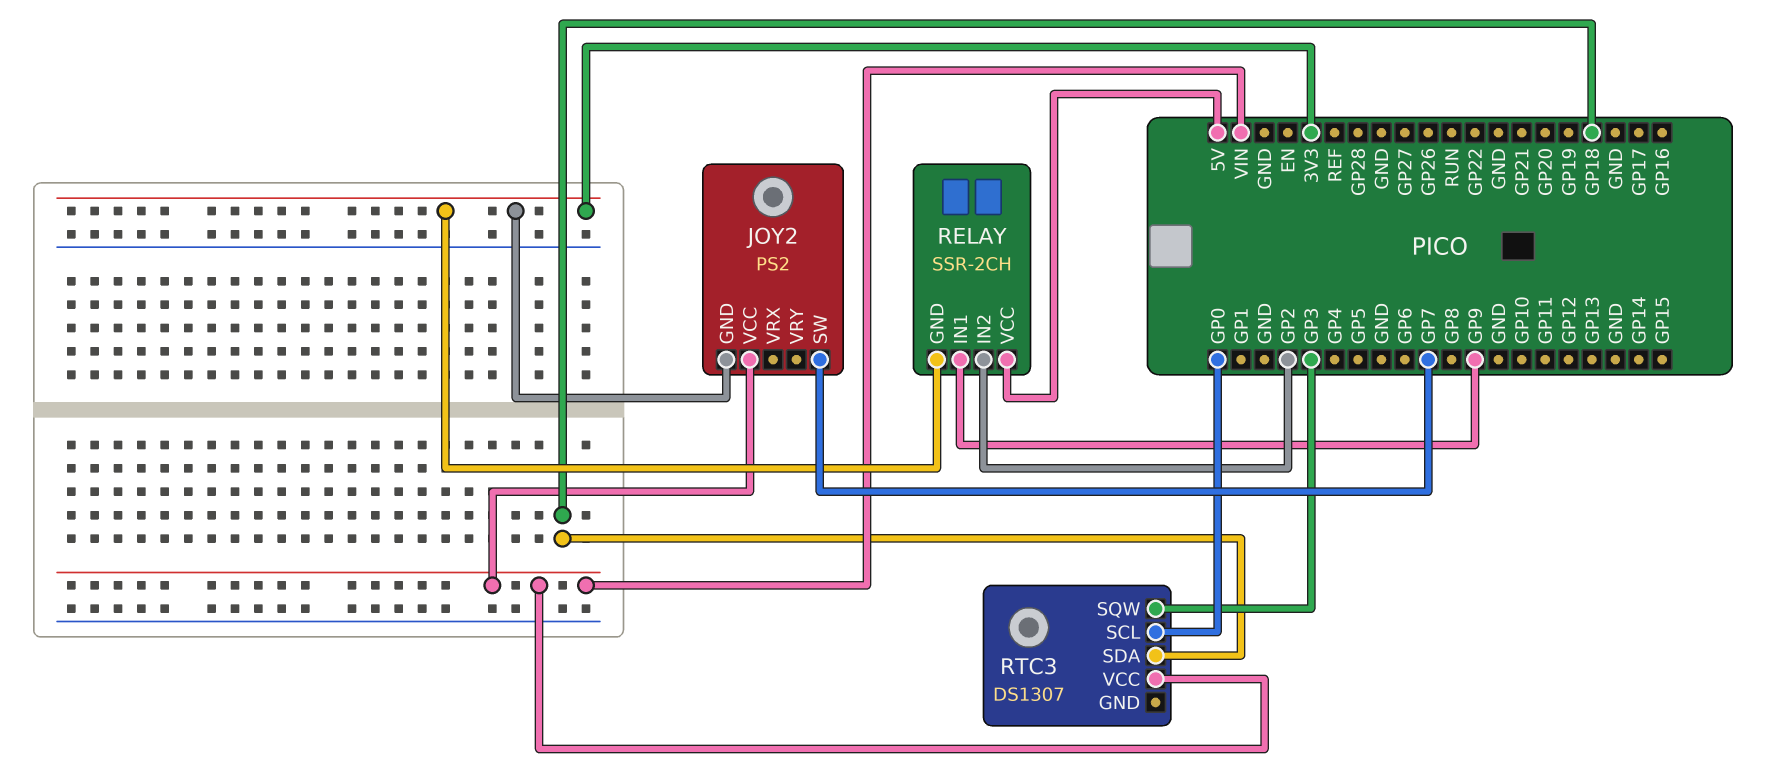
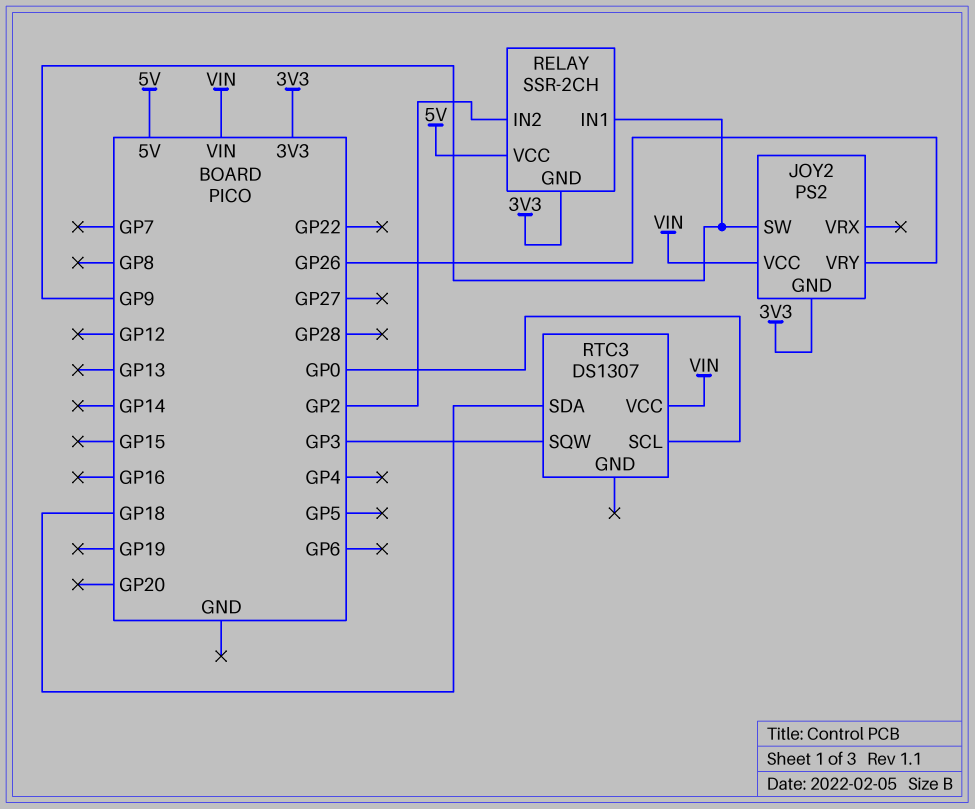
JOY2 pin SW: GP7 -> GP9
JOY2 pin VRY: none -> GP26

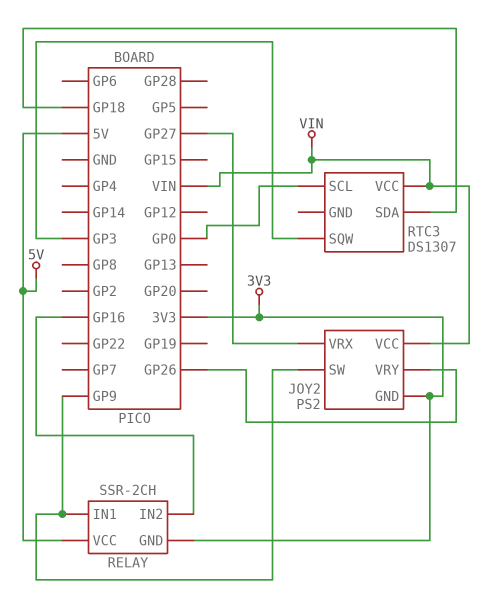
JOY2 pin VRX: none -> GP27
RELAY pin IN2: GP2 -> GP16

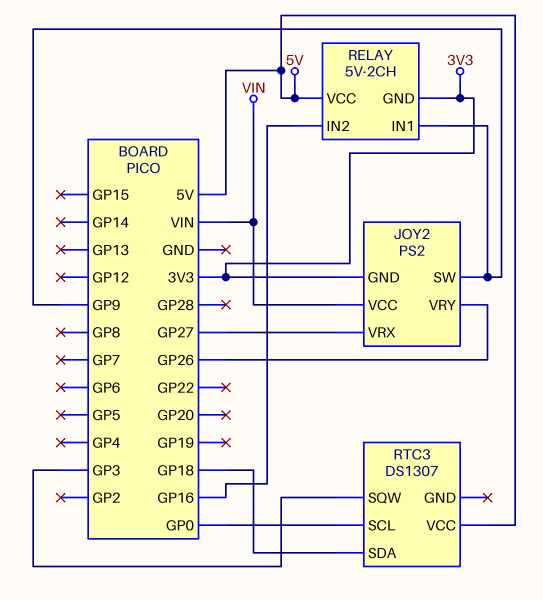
RELAY: SSR-2CH -> 5V-2CH
RTC3 pin VCC: VIN -> 5V

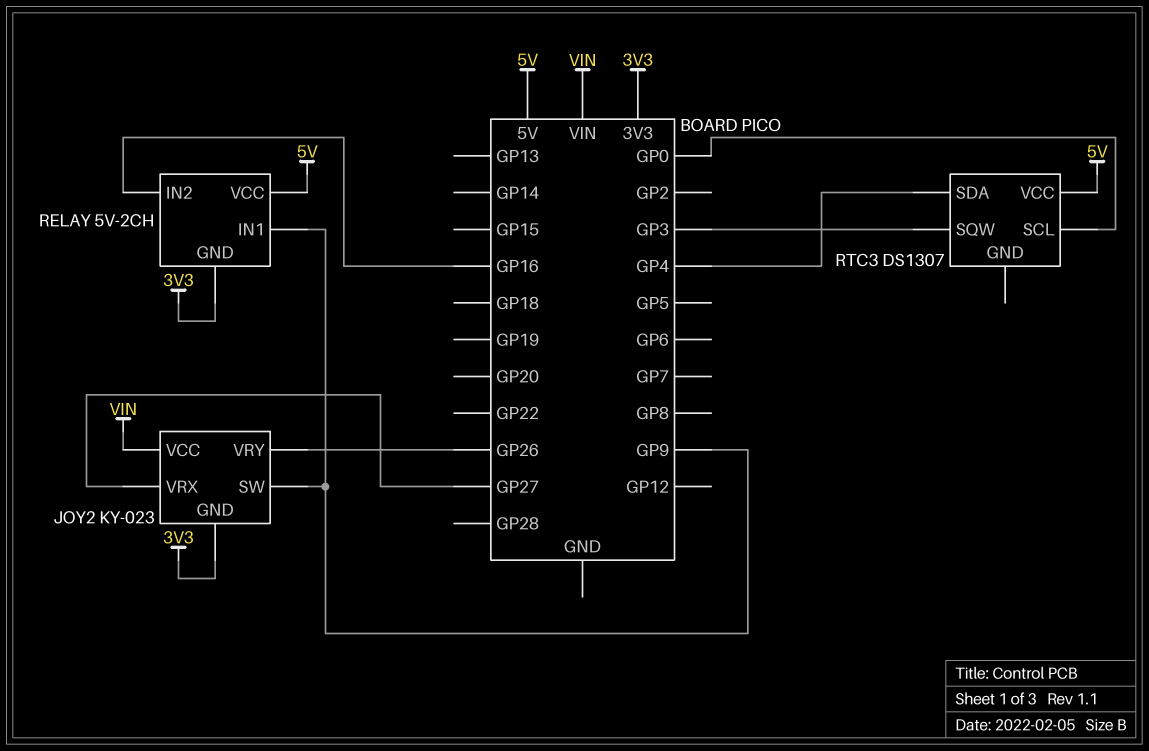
JOY2: PS2 -> KY-023
RTC3 pin SDA: GP18 -> GP4

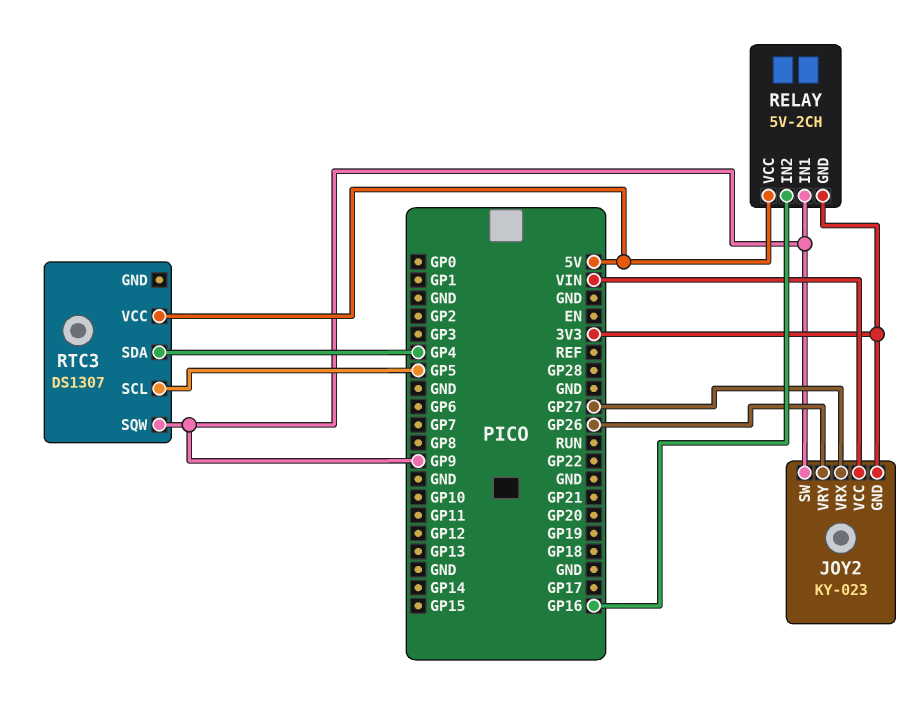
RTC3 pin SCL: GP0 -> GP5
RTC3 pin SQW: GP3 -> GP9

